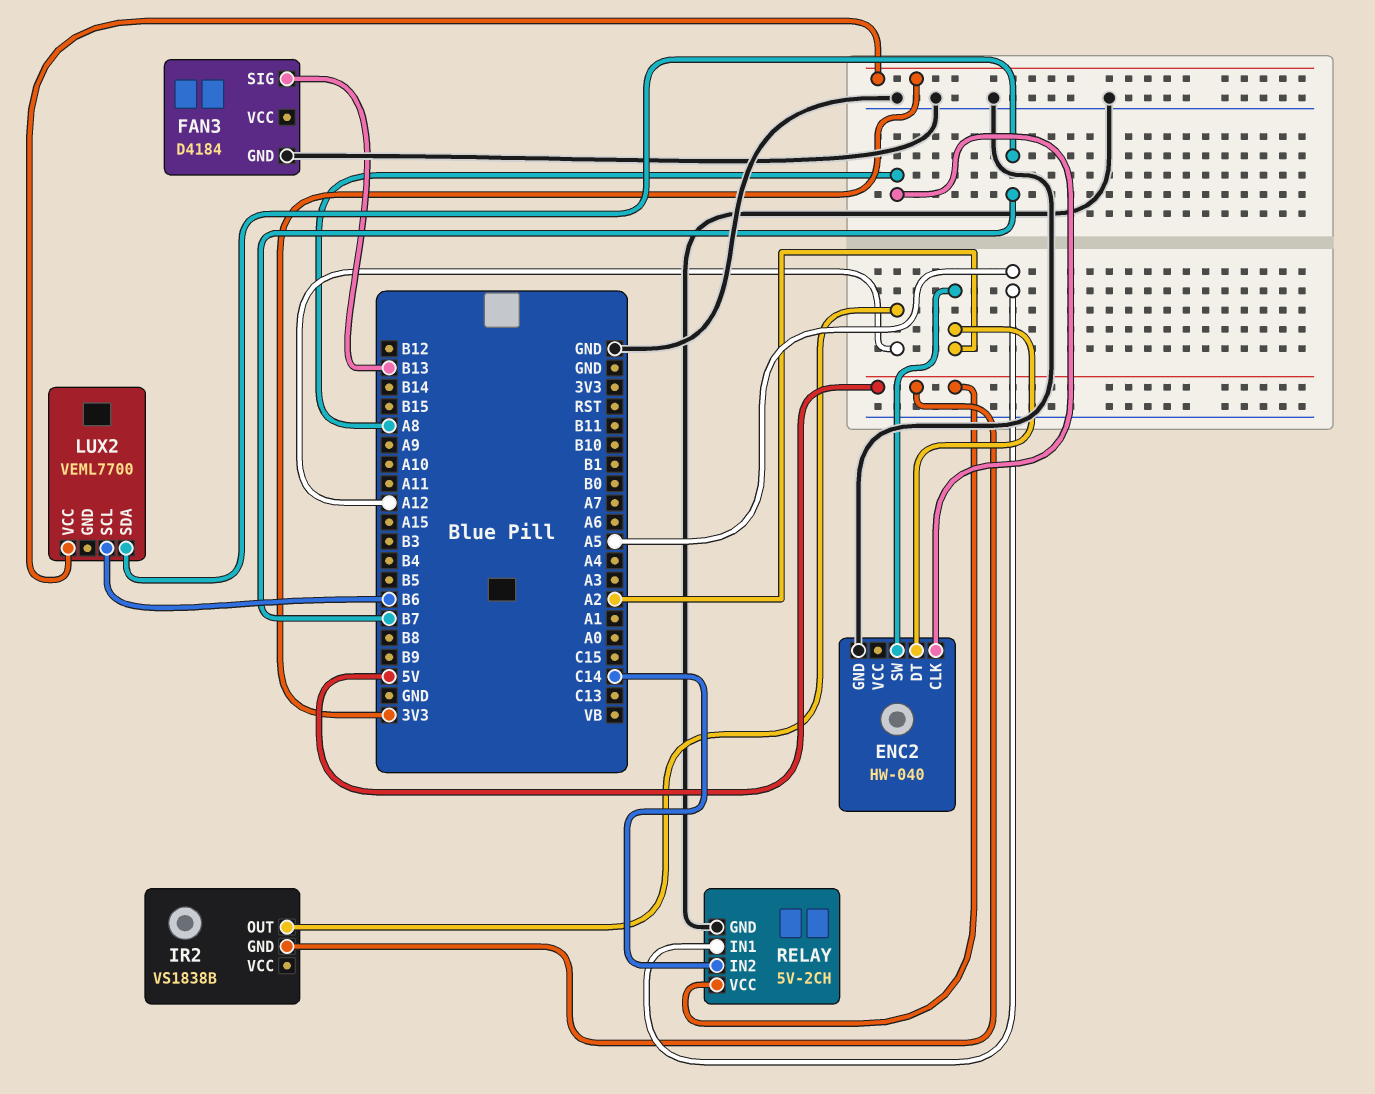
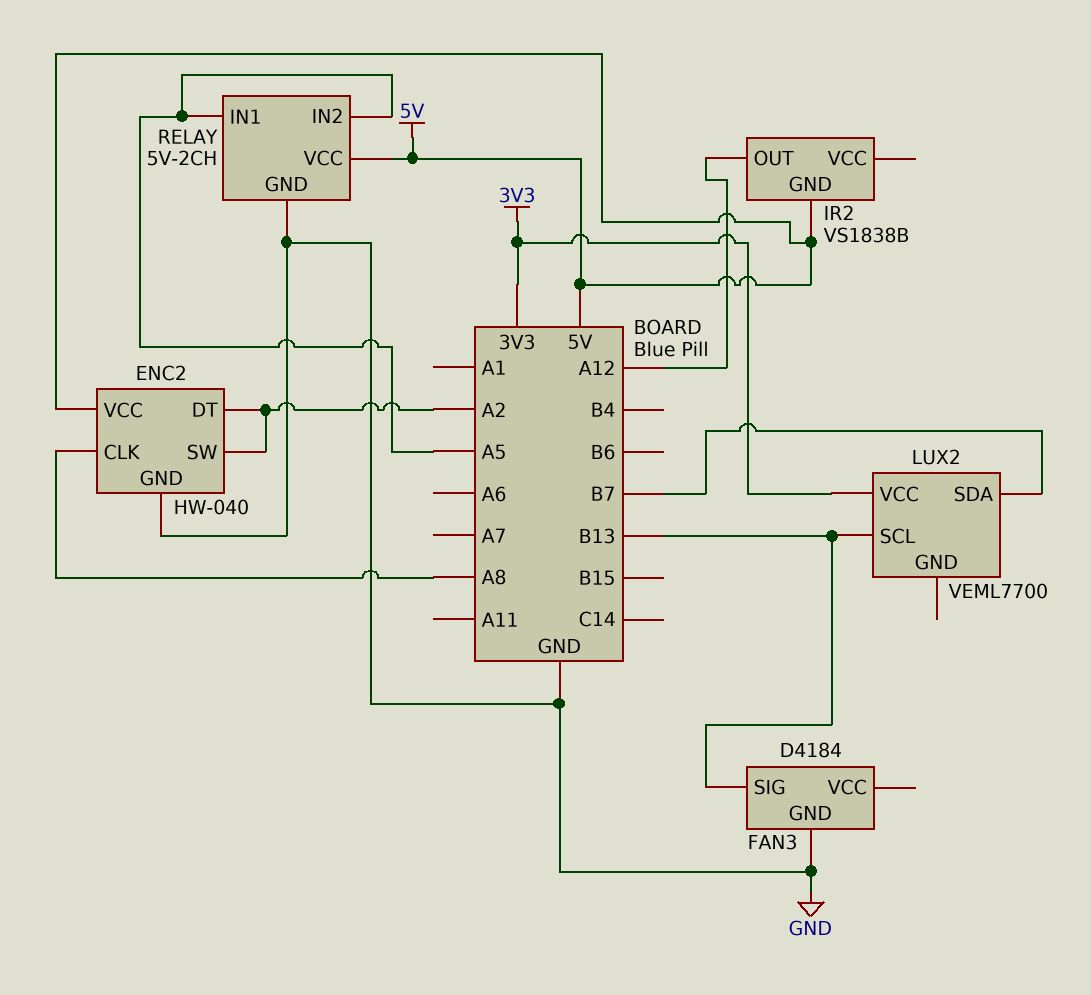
ENC2 pin VCC: none -> 5V
LUX2 pin SCL: B6 -> B13
RELAY pin IN2: C14 -> A5

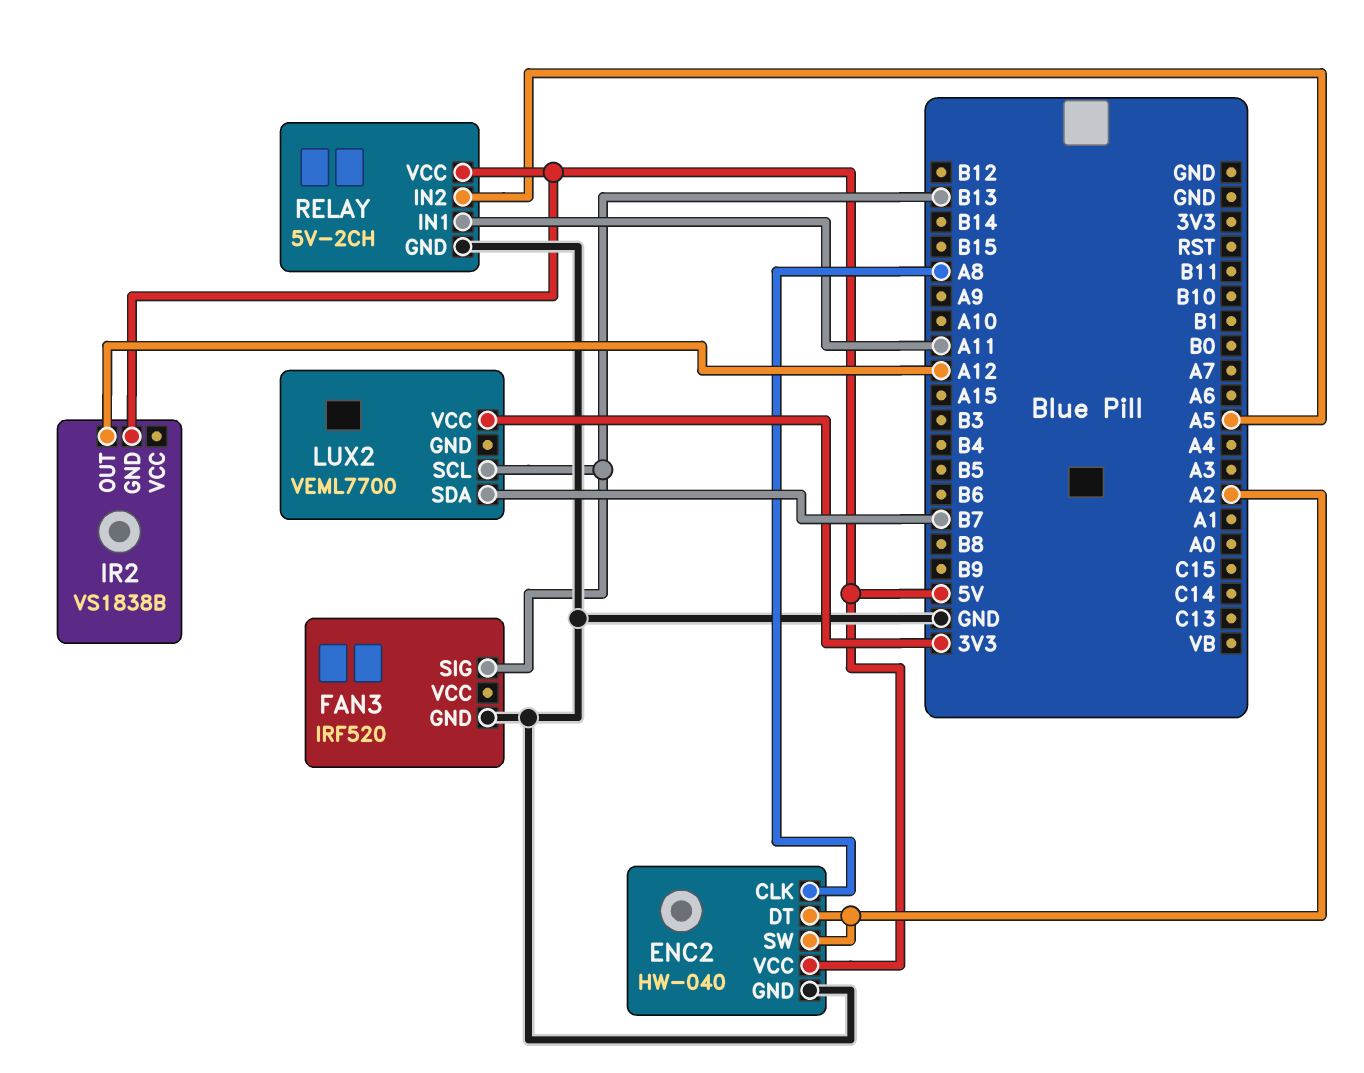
FAN3: D4184 -> IRF520
RELAY pin IN1: A5 -> A11

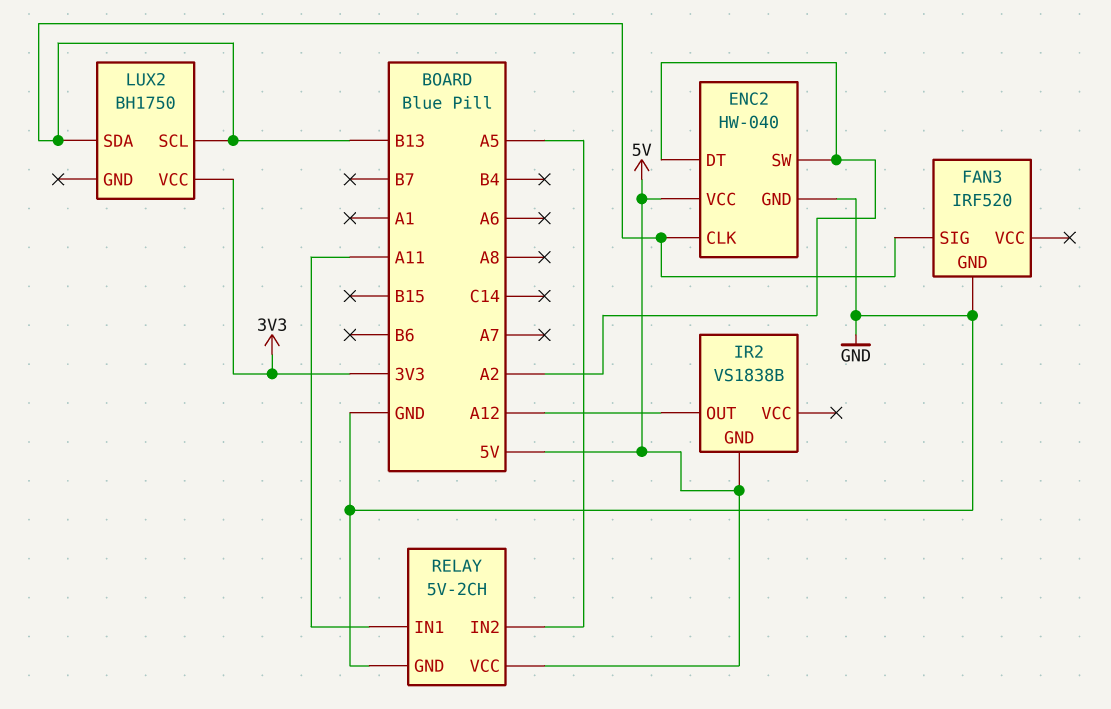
ENC2 pin CLK: A8 -> B13
LUX2: VEML7700 -> BH1750
LUX2 pin SDA: B7 -> B13

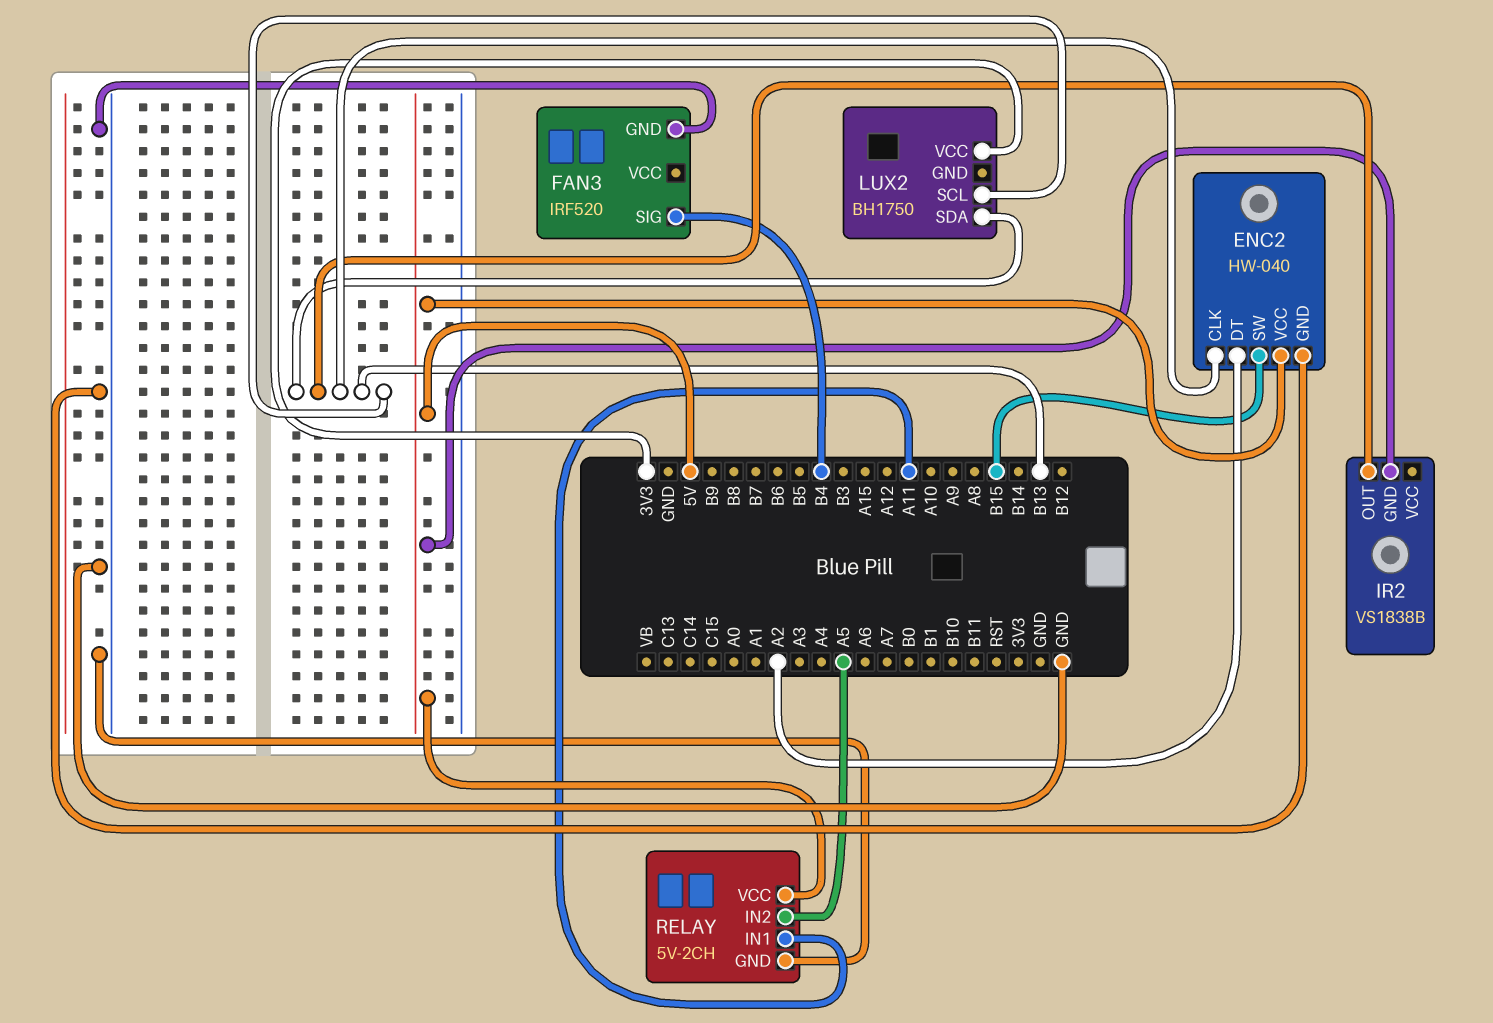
ENC2 pin SW: A2 -> B15
FAN3 pin SIG: B13 -> B4
IR2 pin OUT: A12 -> B13

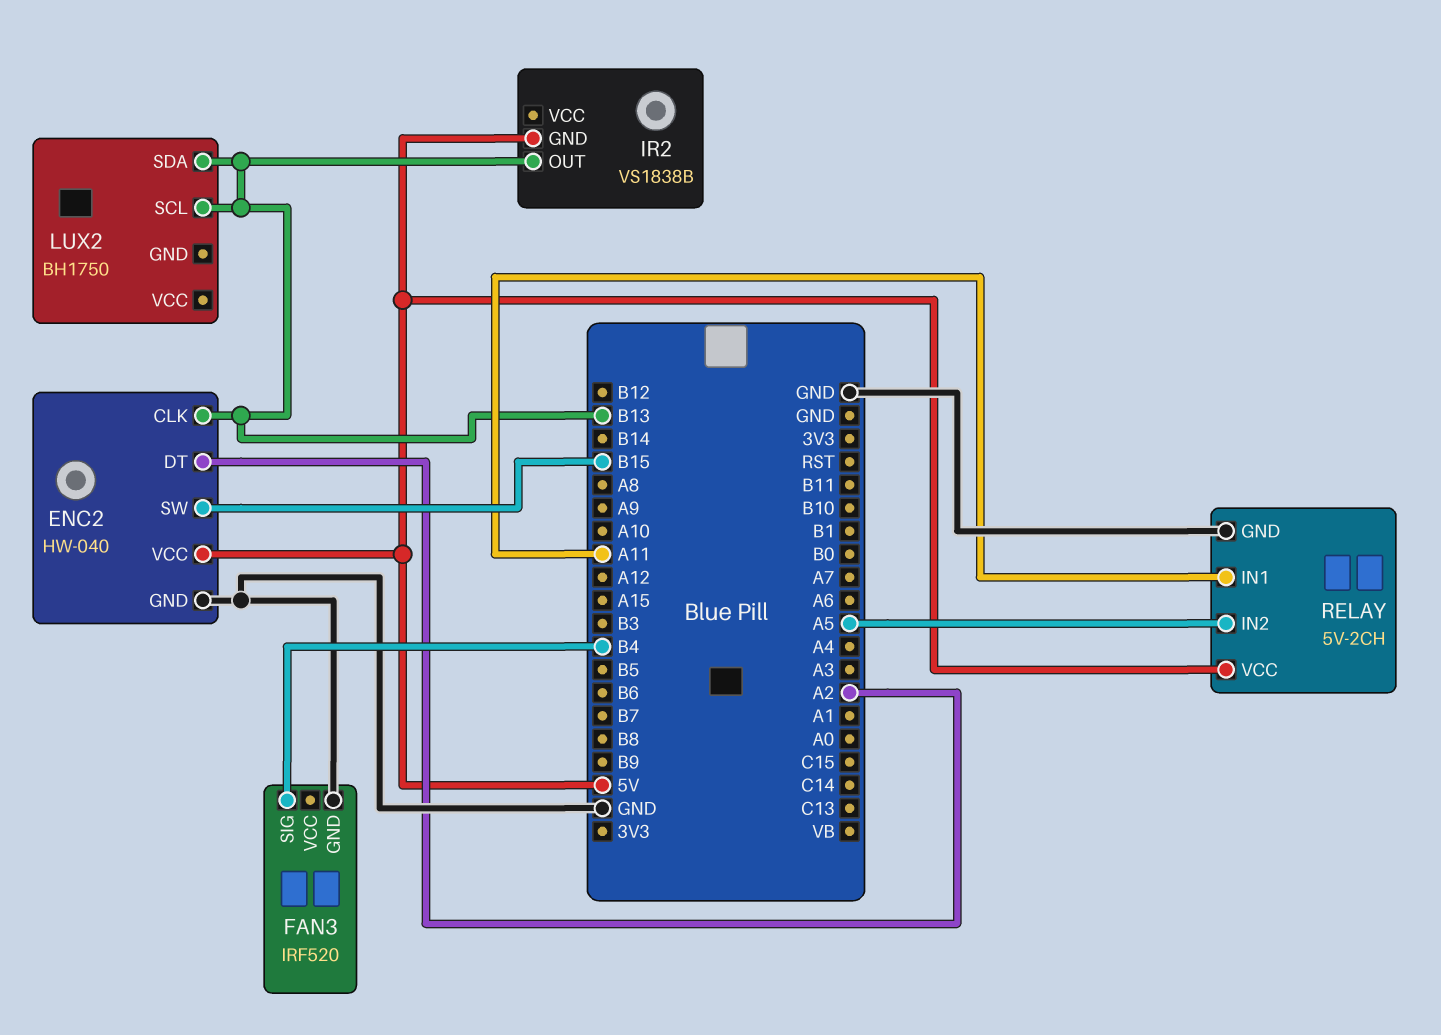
LUX2 pin VCC: 3V3 -> none

